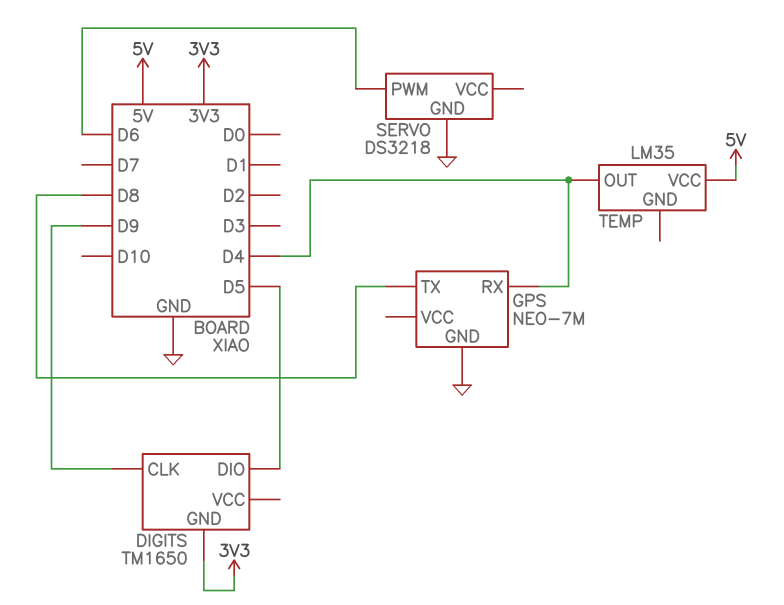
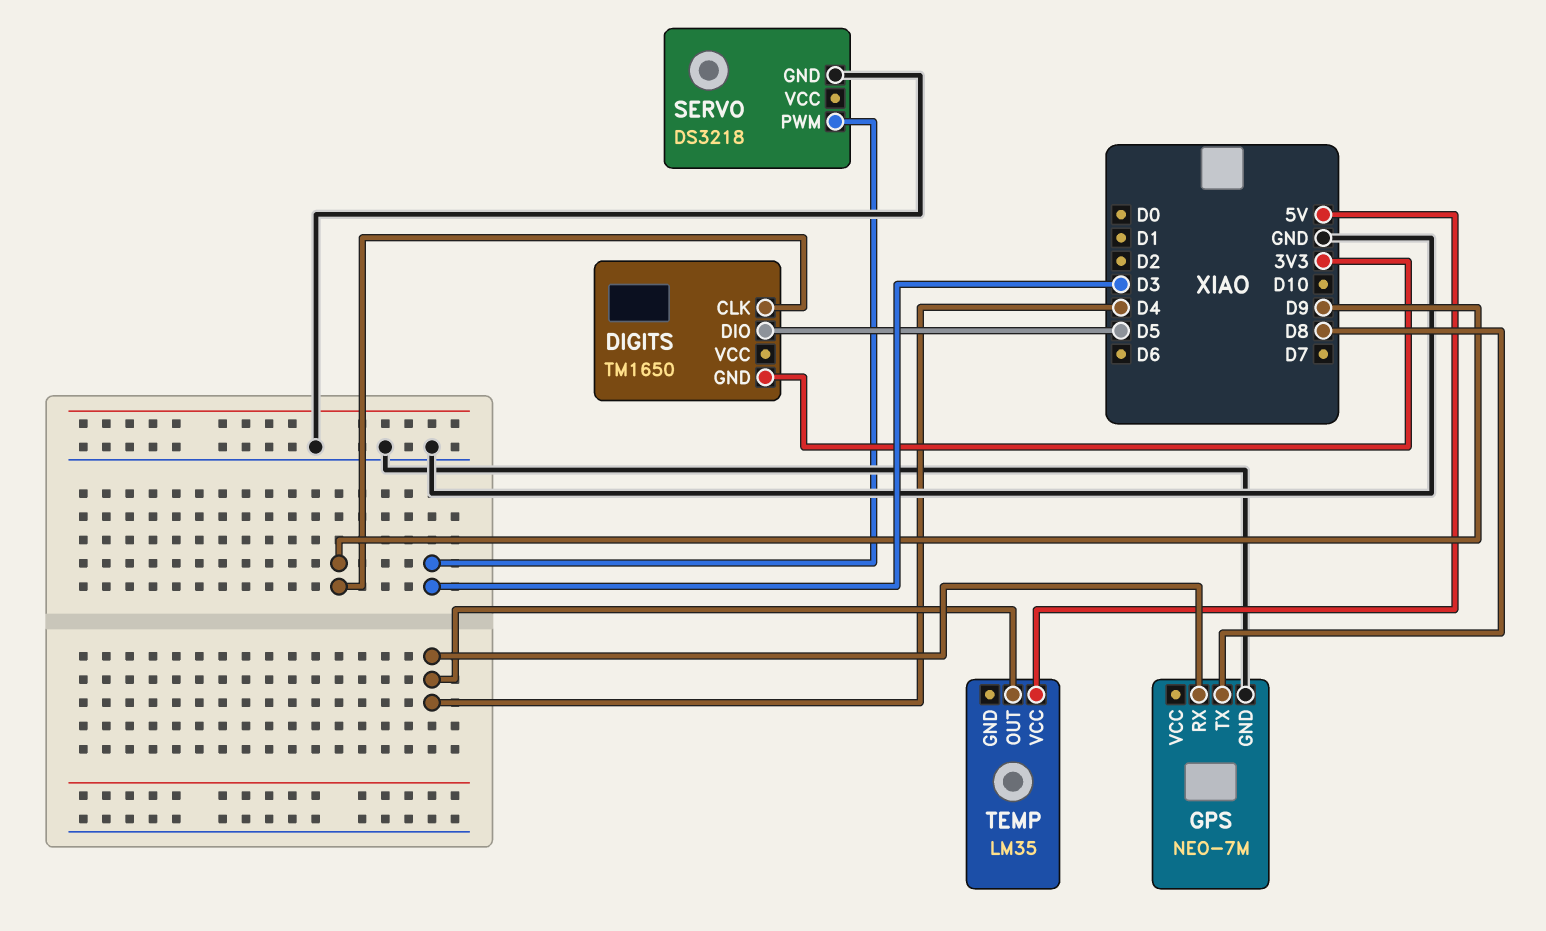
SERVO pin PWM: D6 -> D3

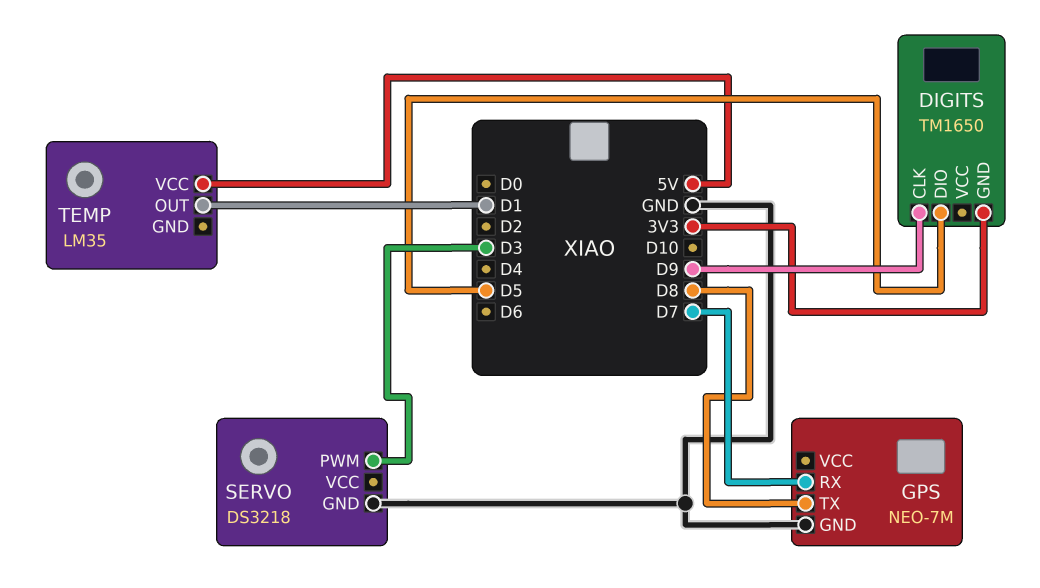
GPS pin RX: D4 -> D7
TEMP pin OUT: D4 -> D1

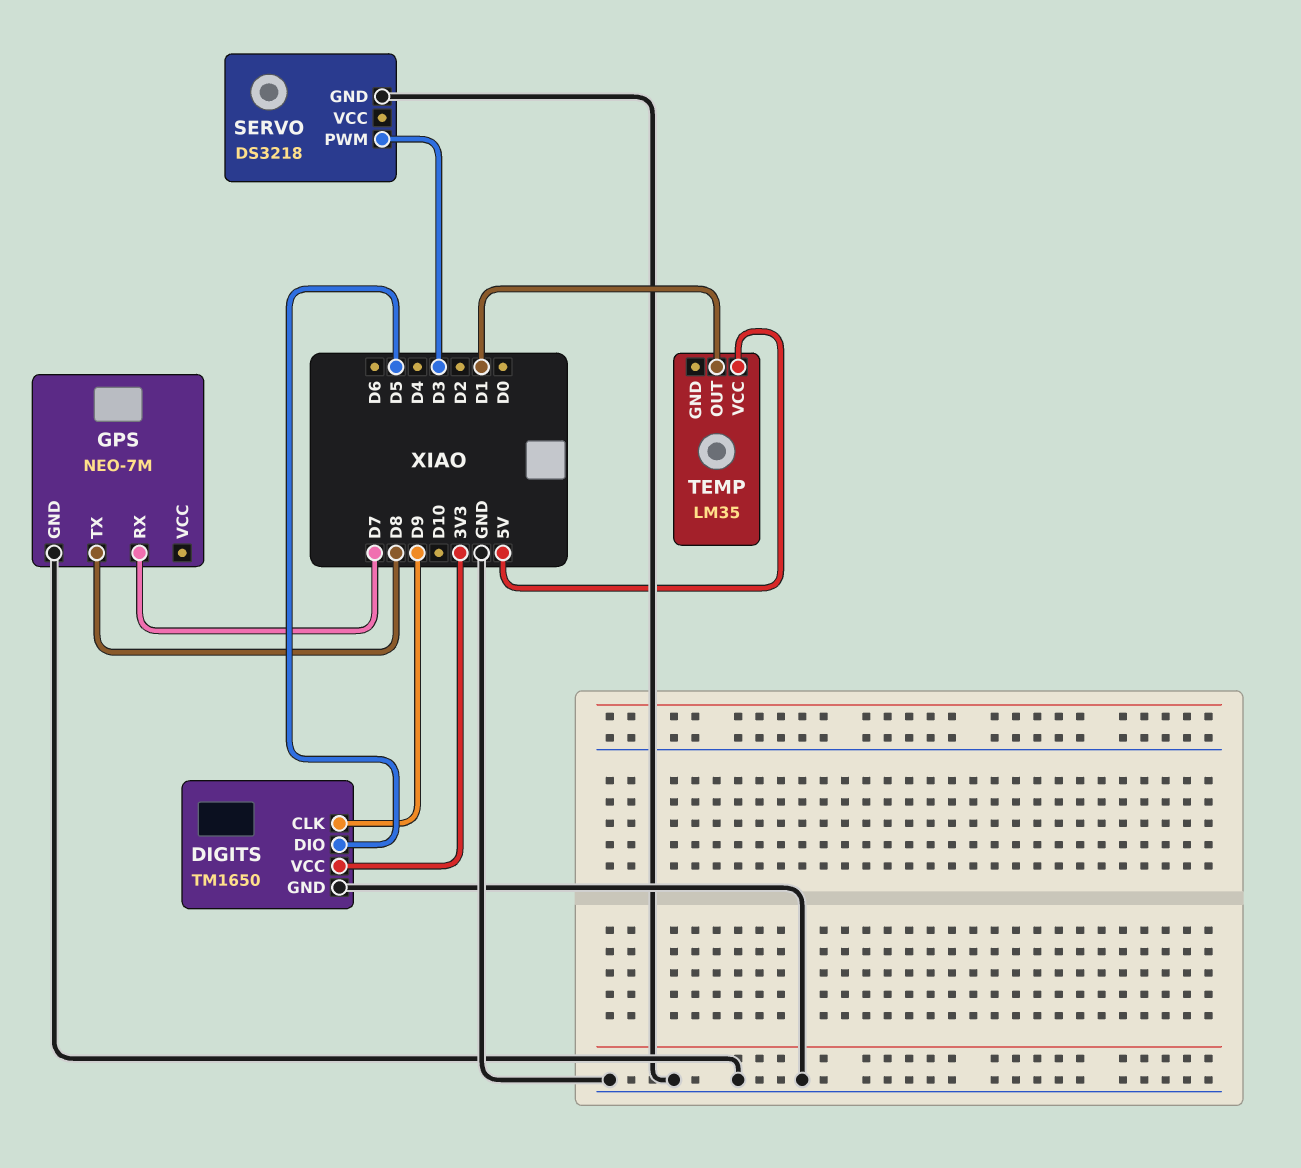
DIGITS pin GND: 3V3 -> GND
DIGITS pin VCC: none -> 3V3

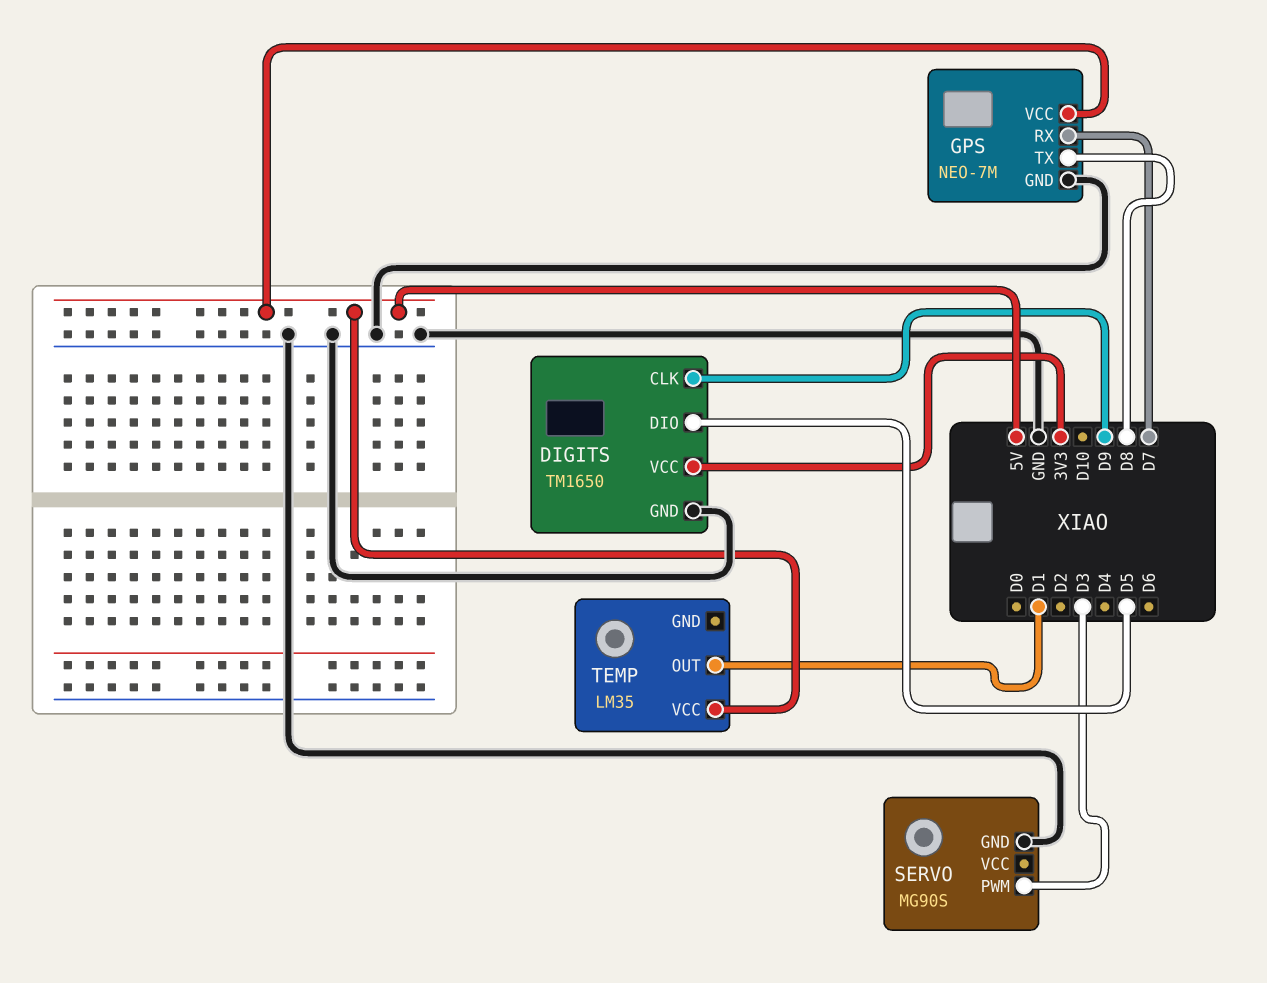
GPS pin VCC: none -> 5V
SERVO: DS3218 -> MG90S

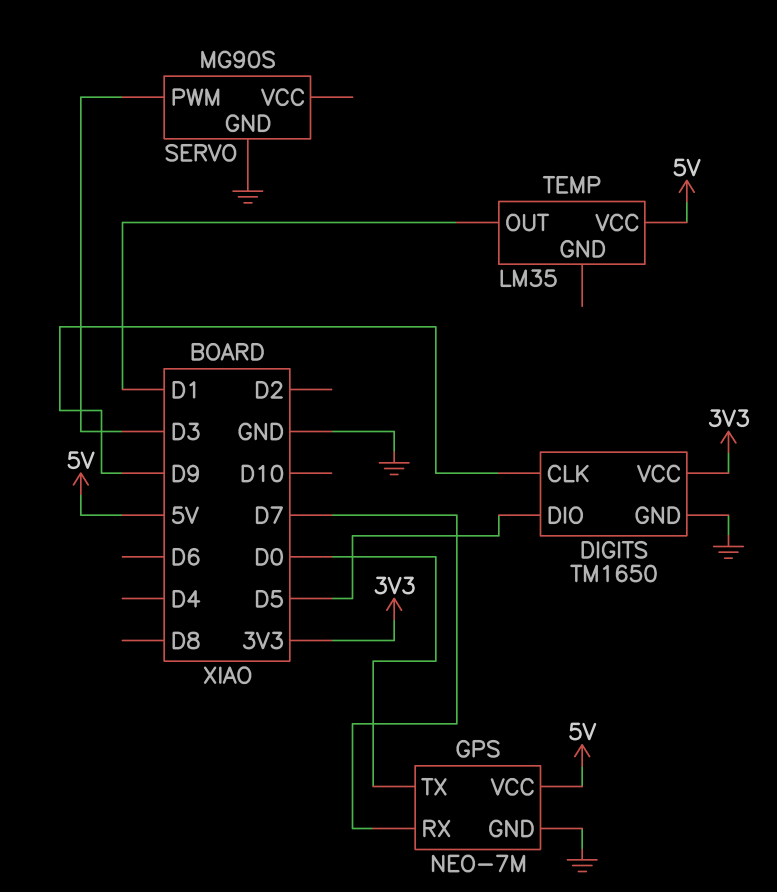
GPS pin TX: D8 -> D0

